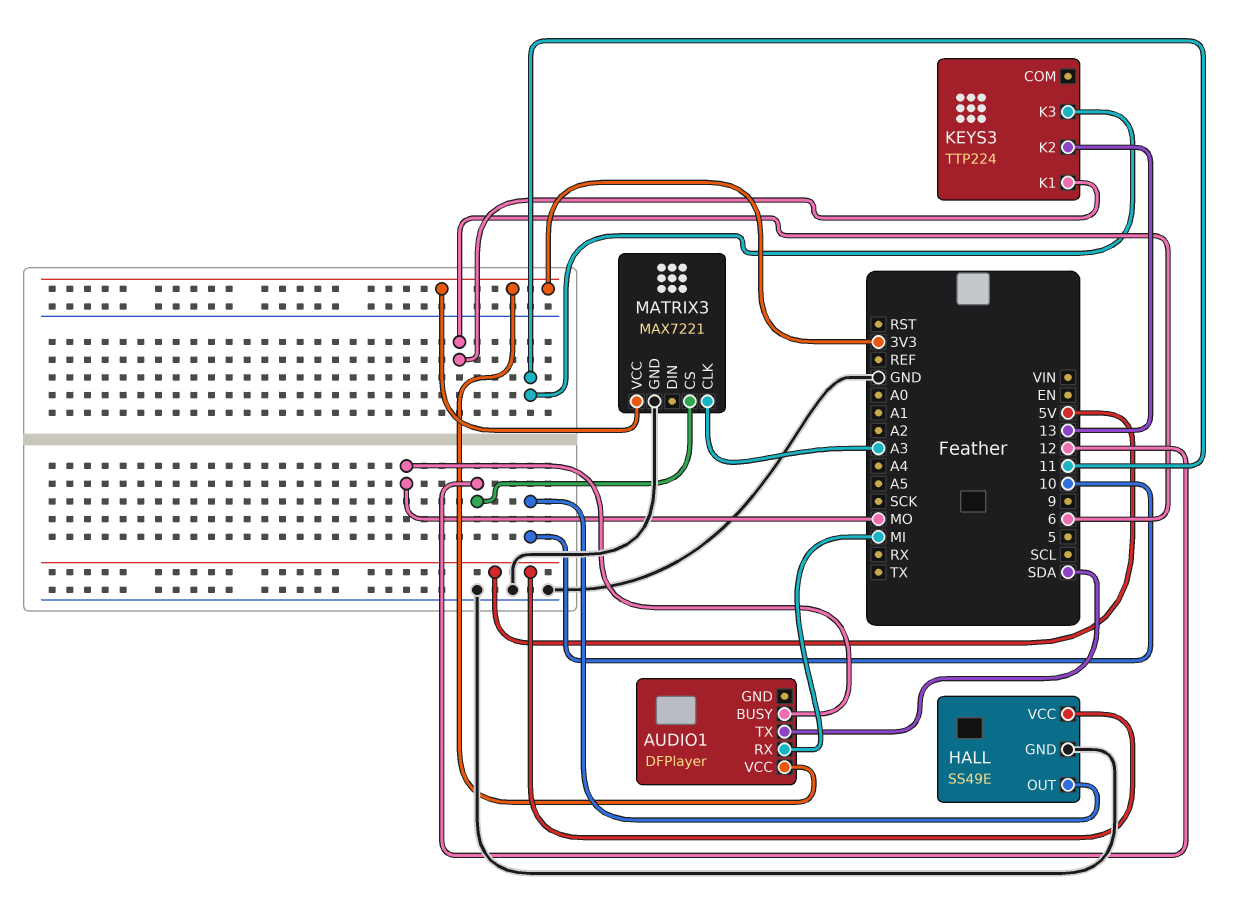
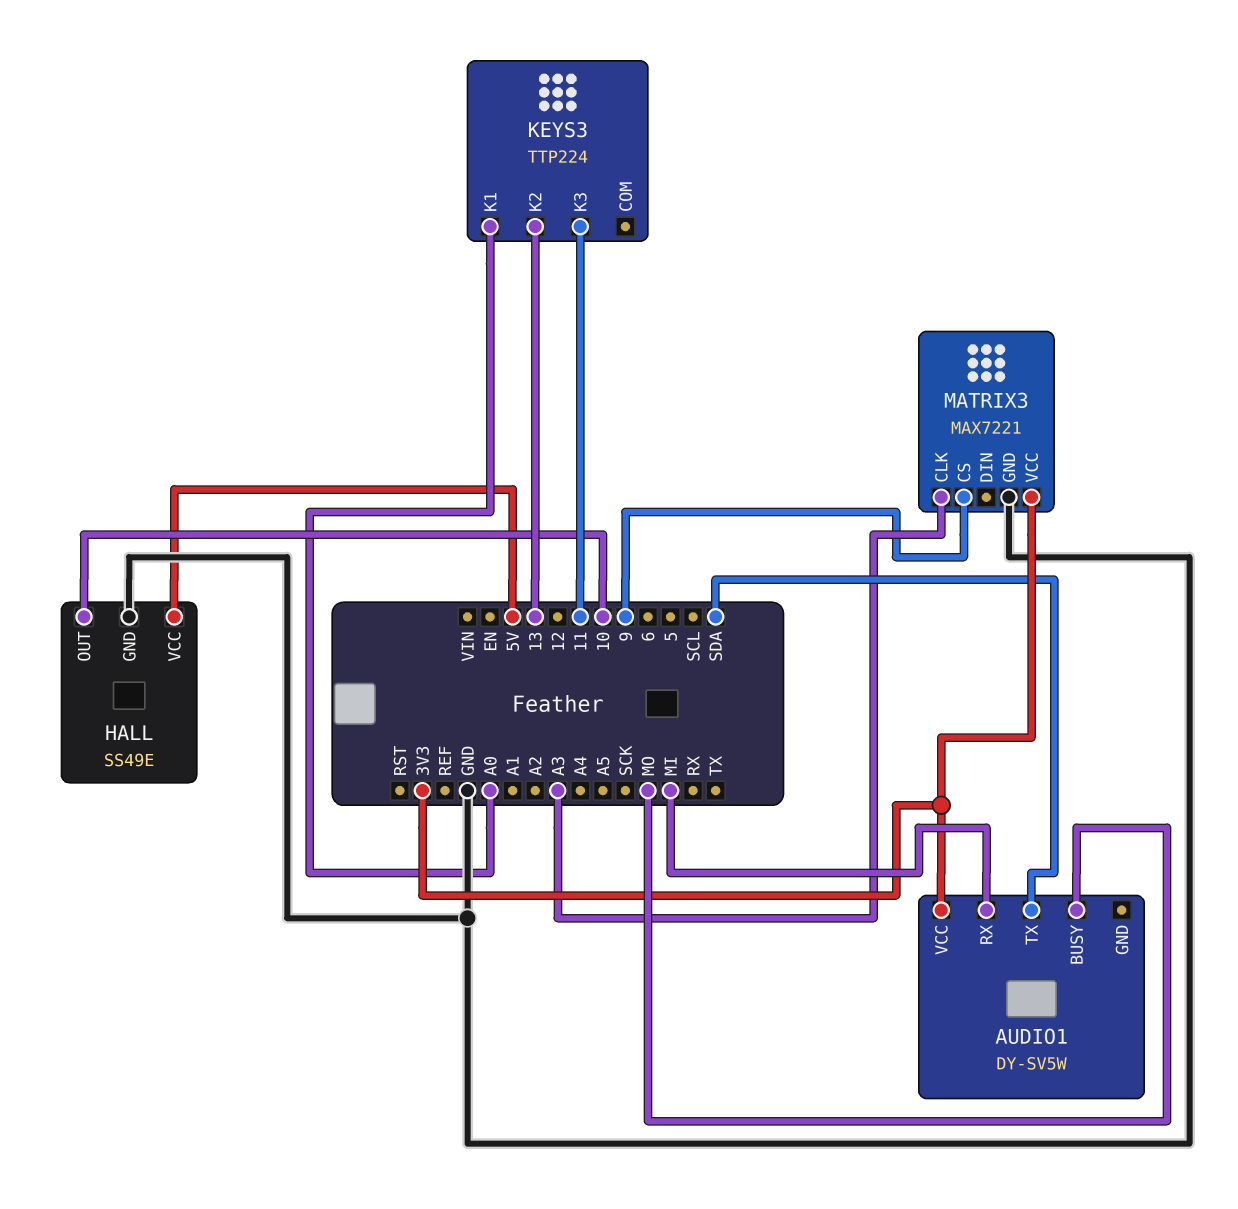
AUDIO1: DFPlayer -> DY-SV5W
KEYS3 pin K1: 6 -> A0
MATRIX3 pin CS: 12 -> 9

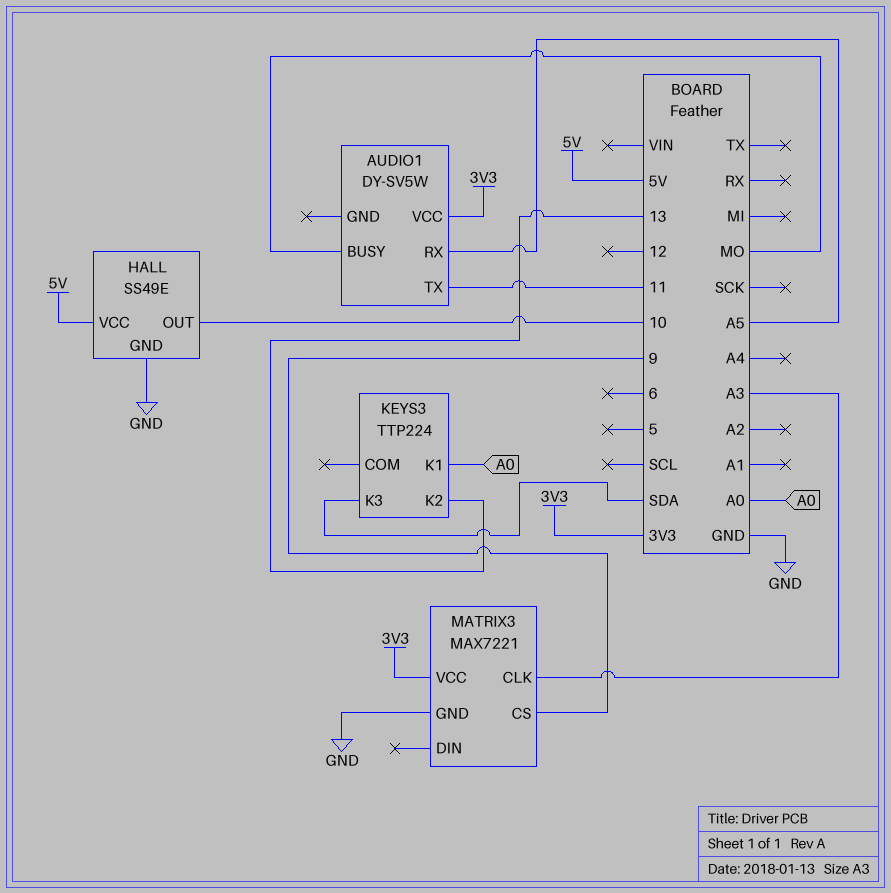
AUDIO1 pin RX: MI -> A5
AUDIO1 pin TX: SDA -> 11
KEYS3 pin K3: 11 -> SDA

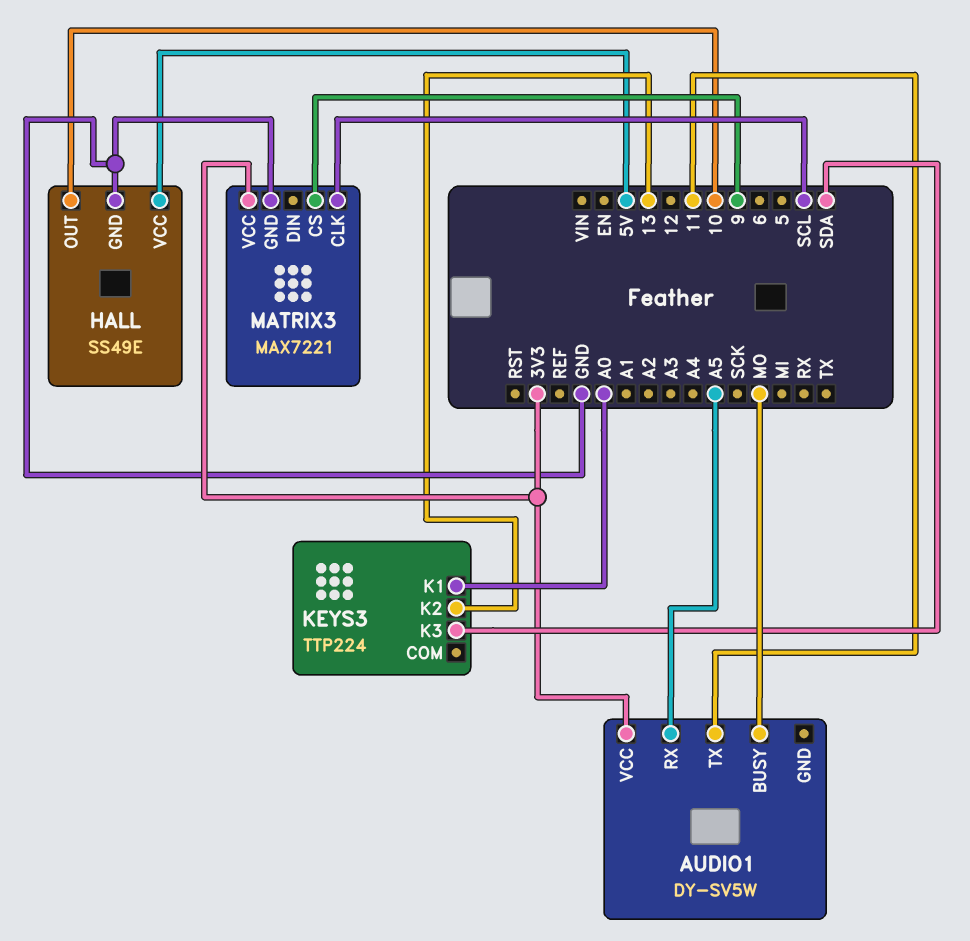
MATRIX3 pin CLK: A3 -> SCL

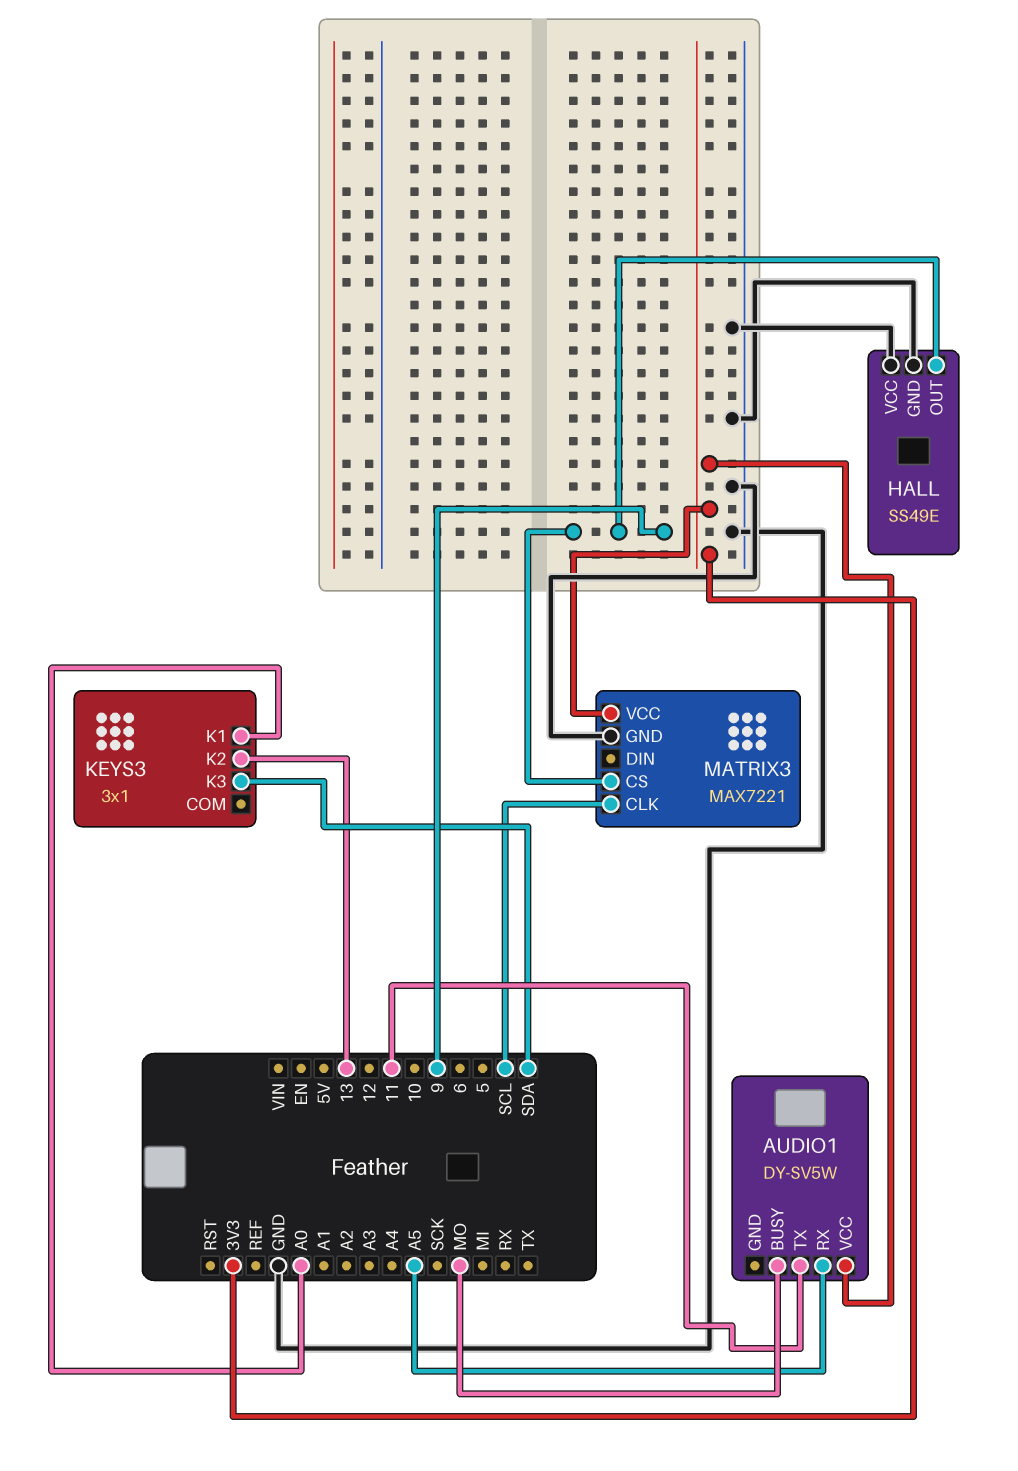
HALL pin OUT: 10 -> 9
HALL pin VCC: 5V -> GND
KEYS3: TTP224 -> 3x1

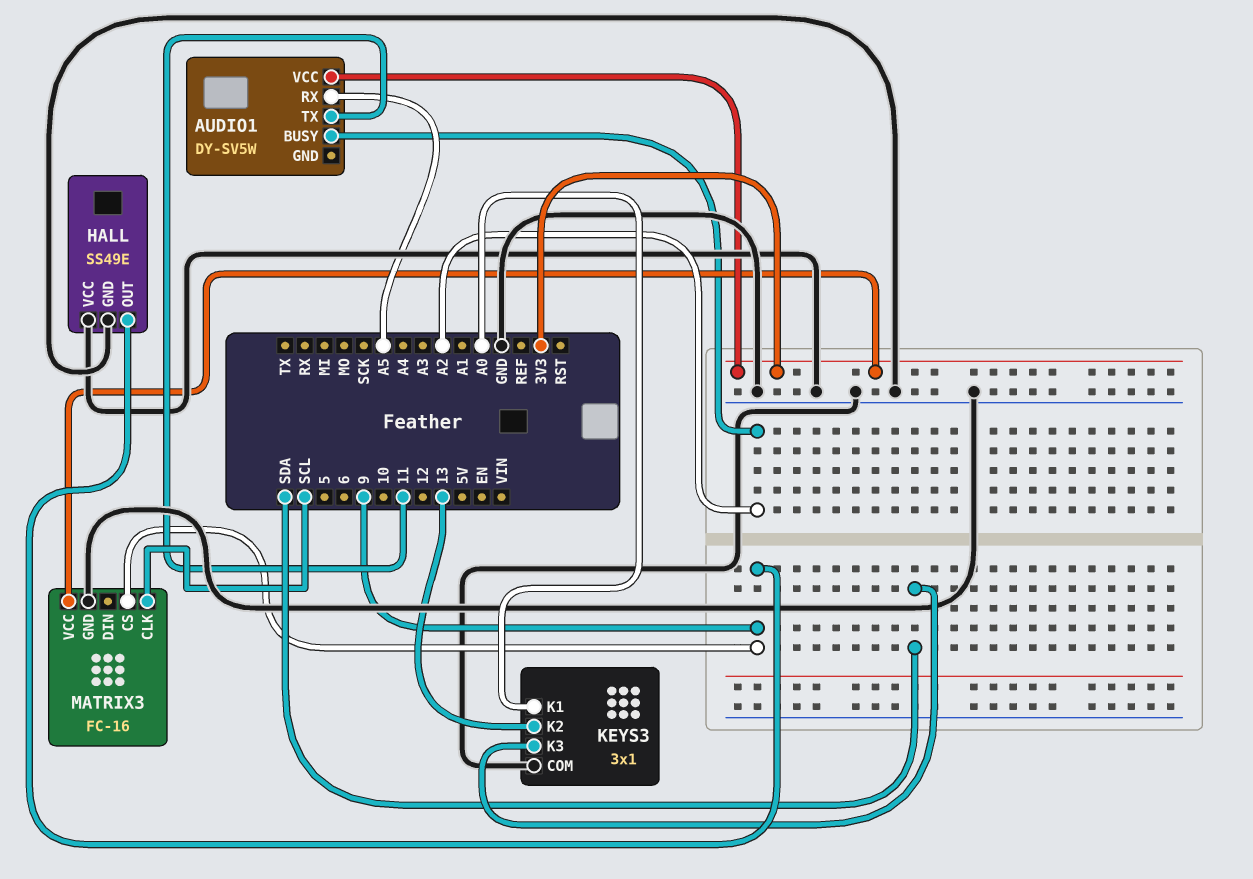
AUDIO1 pin BUSY: MO -> A2
KEYS3 pin COM: none -> GND
MATRIX3: MAX7221 -> FC-16

